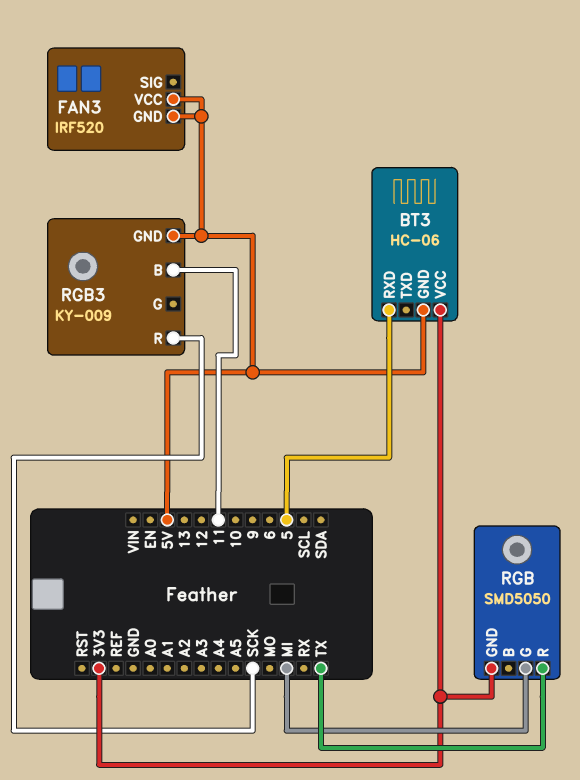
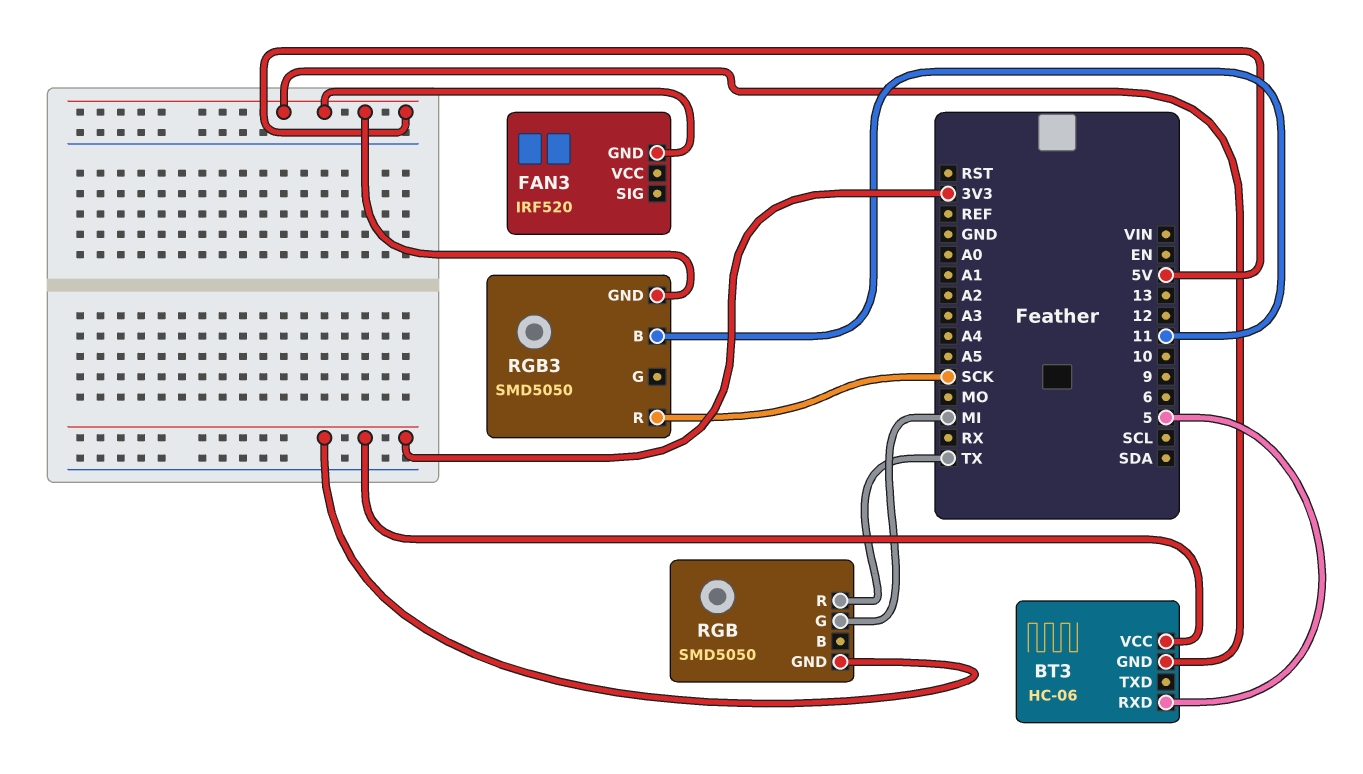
FAN3 pin VCC: 5V -> none
RGB3: KY-009 -> SMD5050

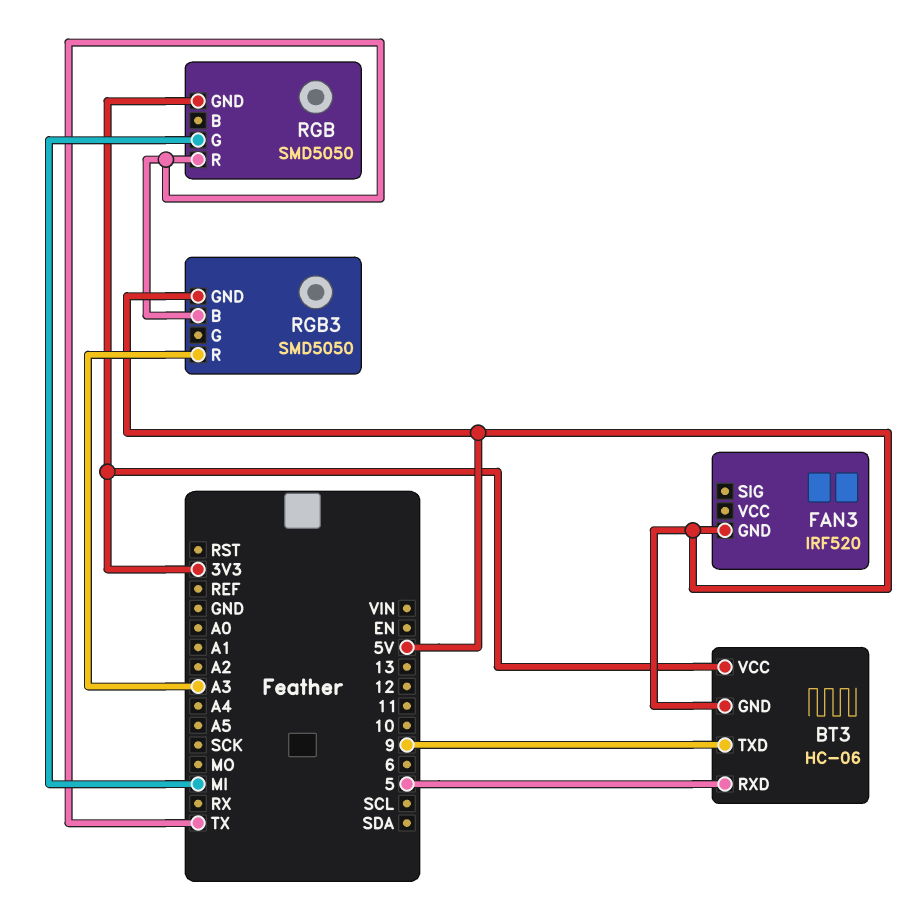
BT3 pin TXD: none -> 9
RGB3 pin B: 11 -> TX
RGB3 pin R: SCK -> A3

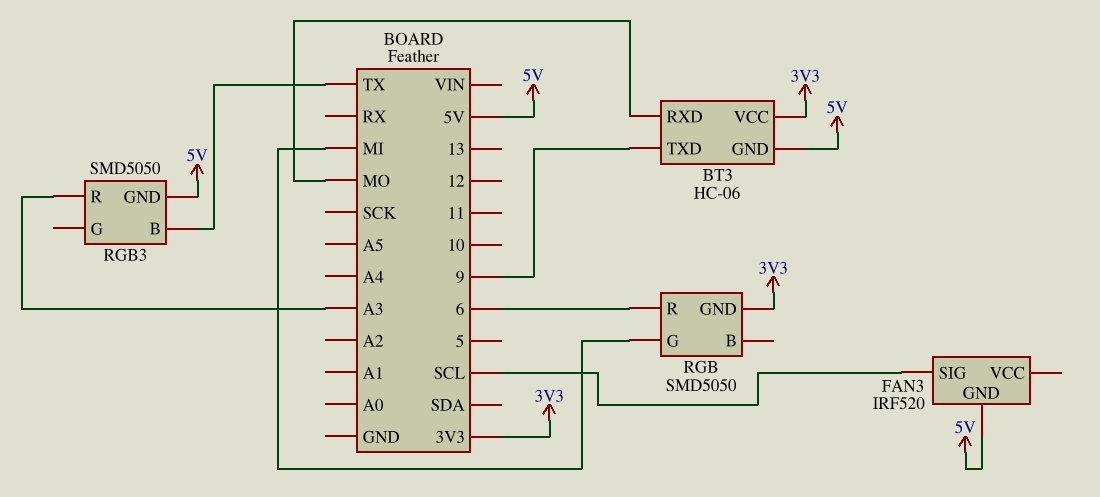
BT3 pin RXD: 5 -> MO
FAN3 pin SIG: none -> SCL
RGB pin R: TX -> 6

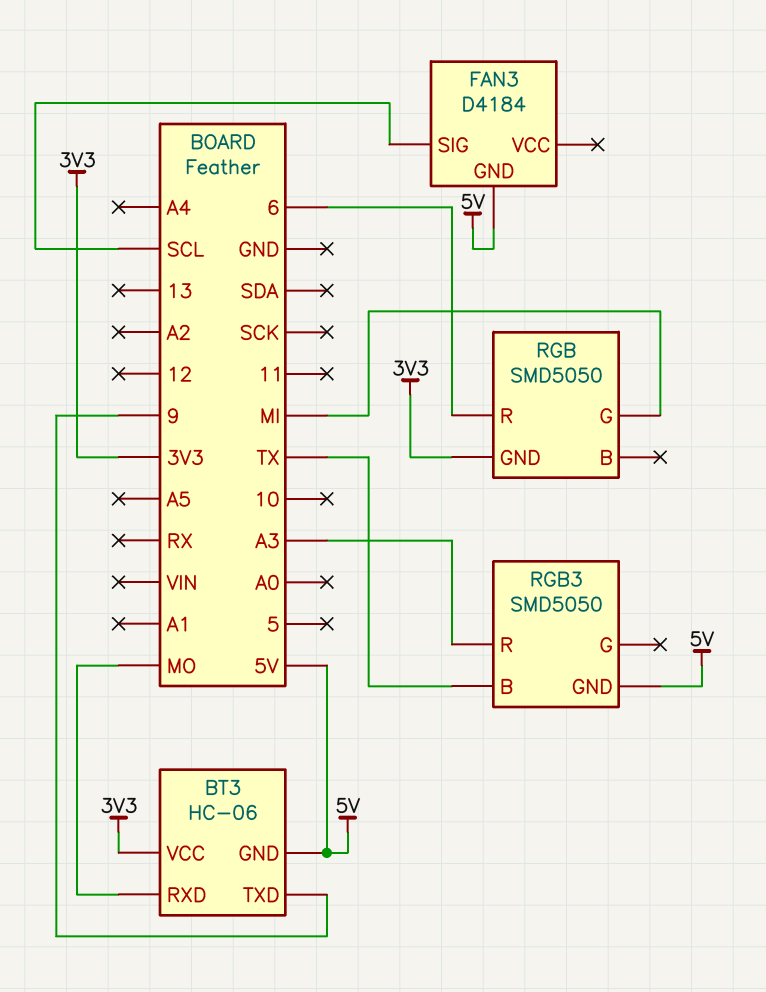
FAN3: IRF520 -> D4184

